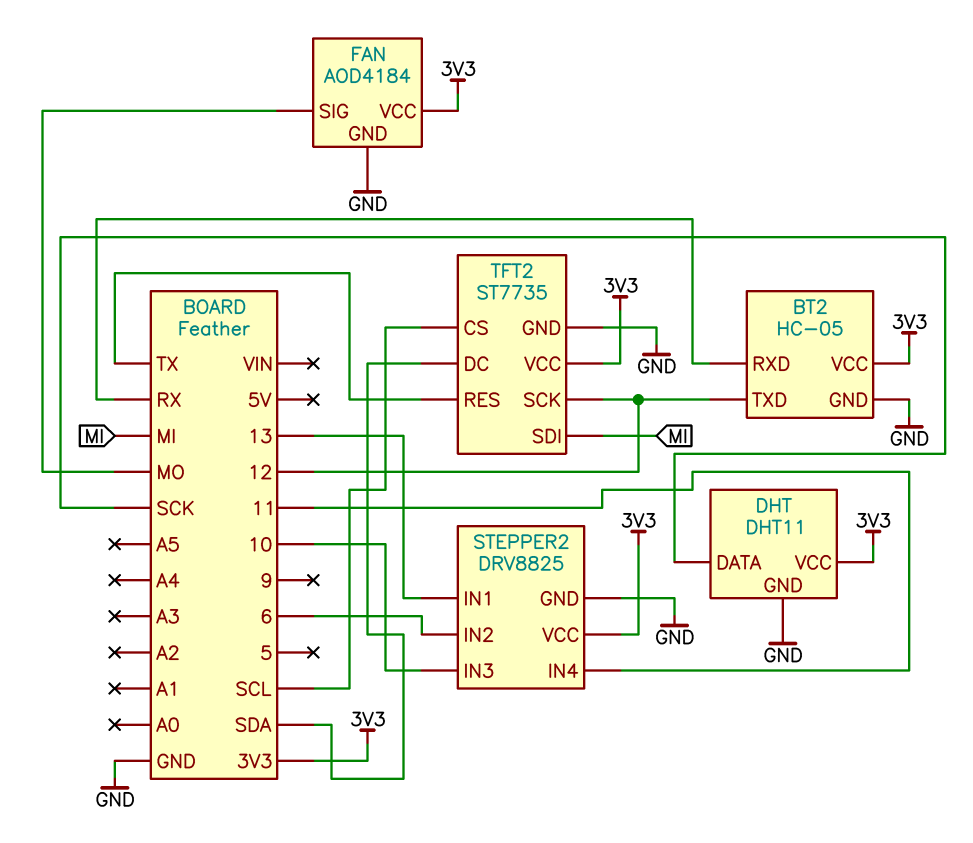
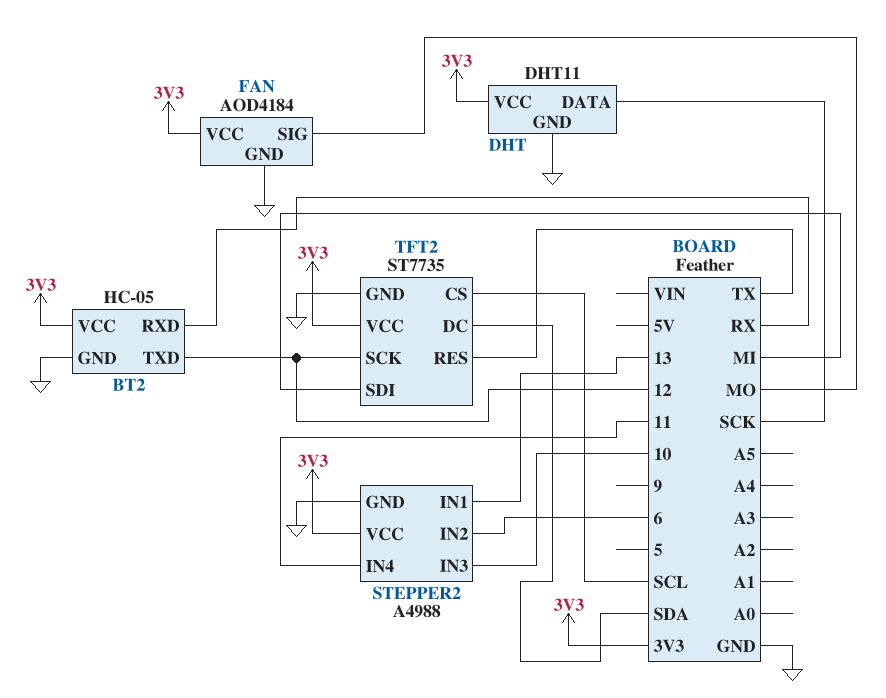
STEPPER2: DRV8825 -> A4988

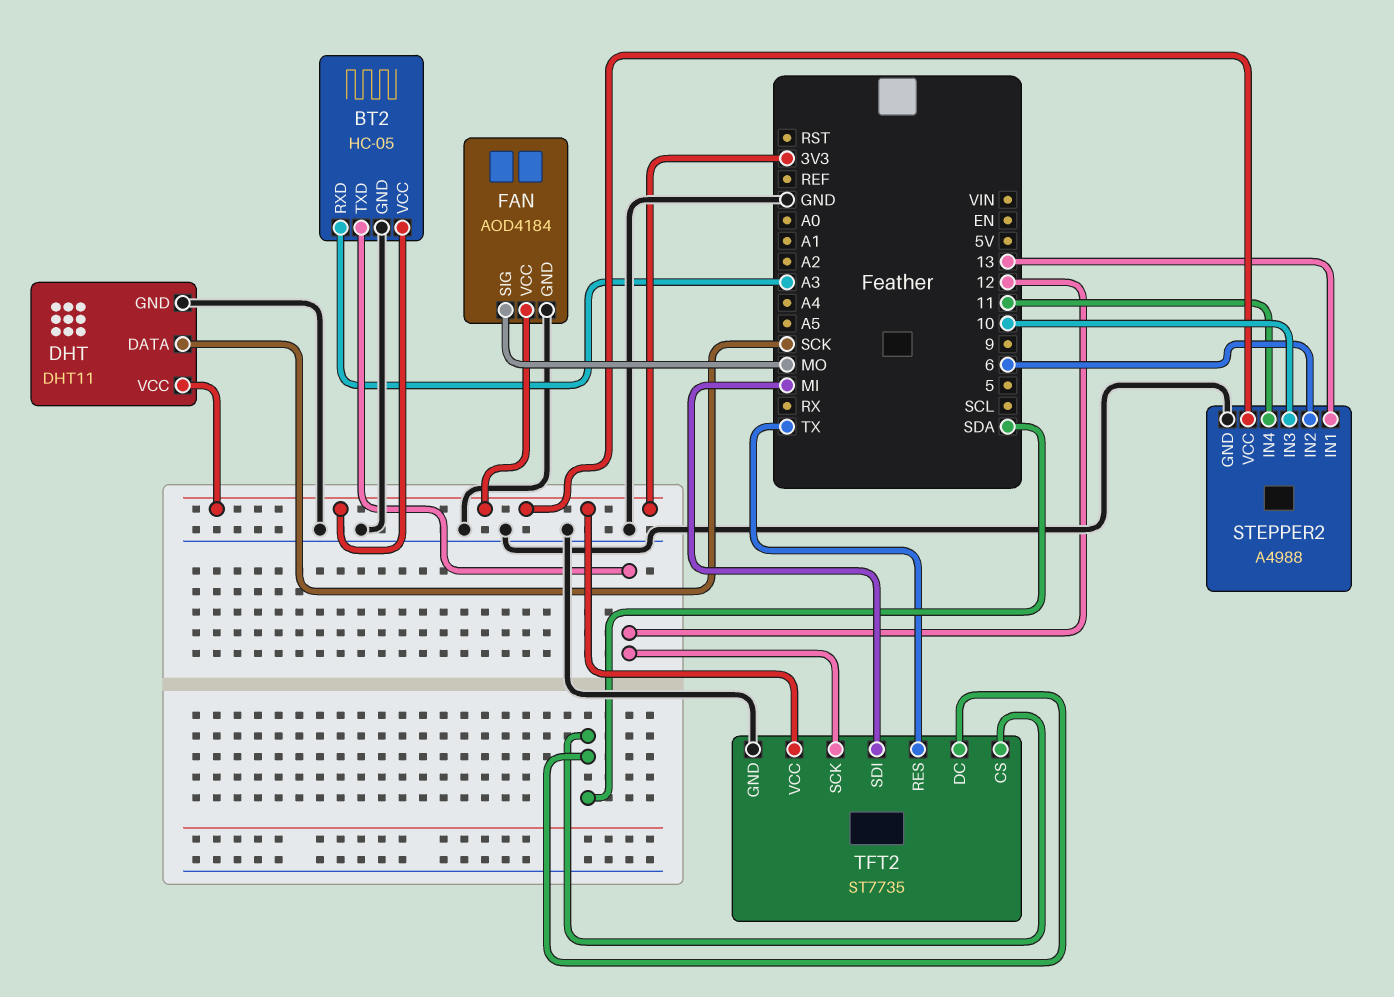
BT2 pin RXD: RX -> A3
TFT2 pin CS: SCL -> SDA

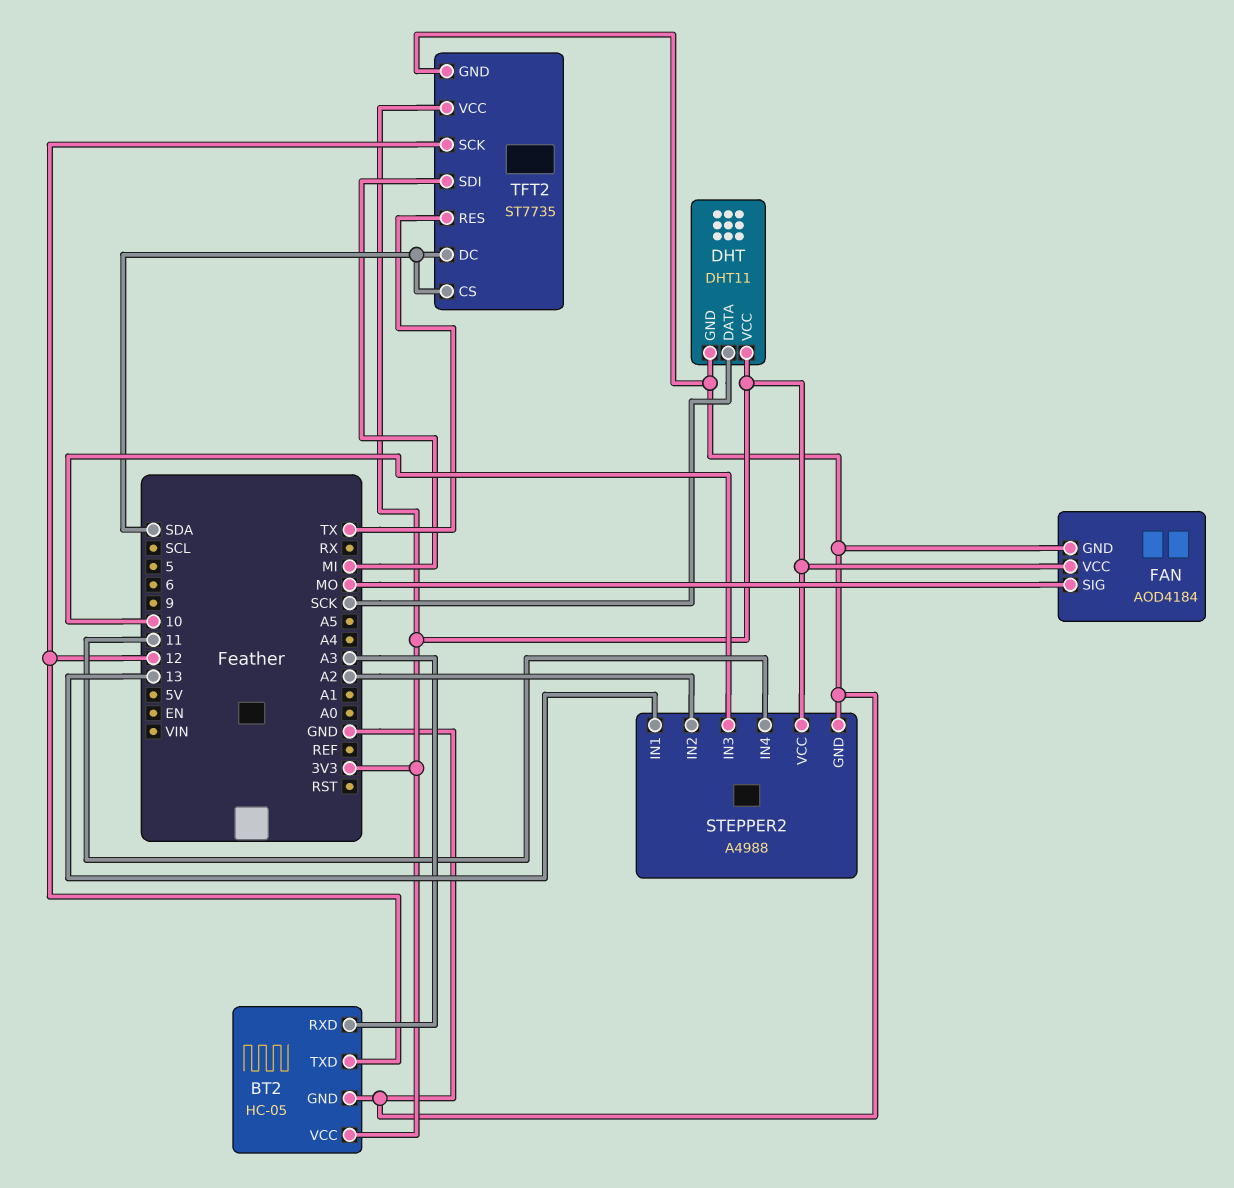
STEPPER2 pin IN2: 6 -> A2

